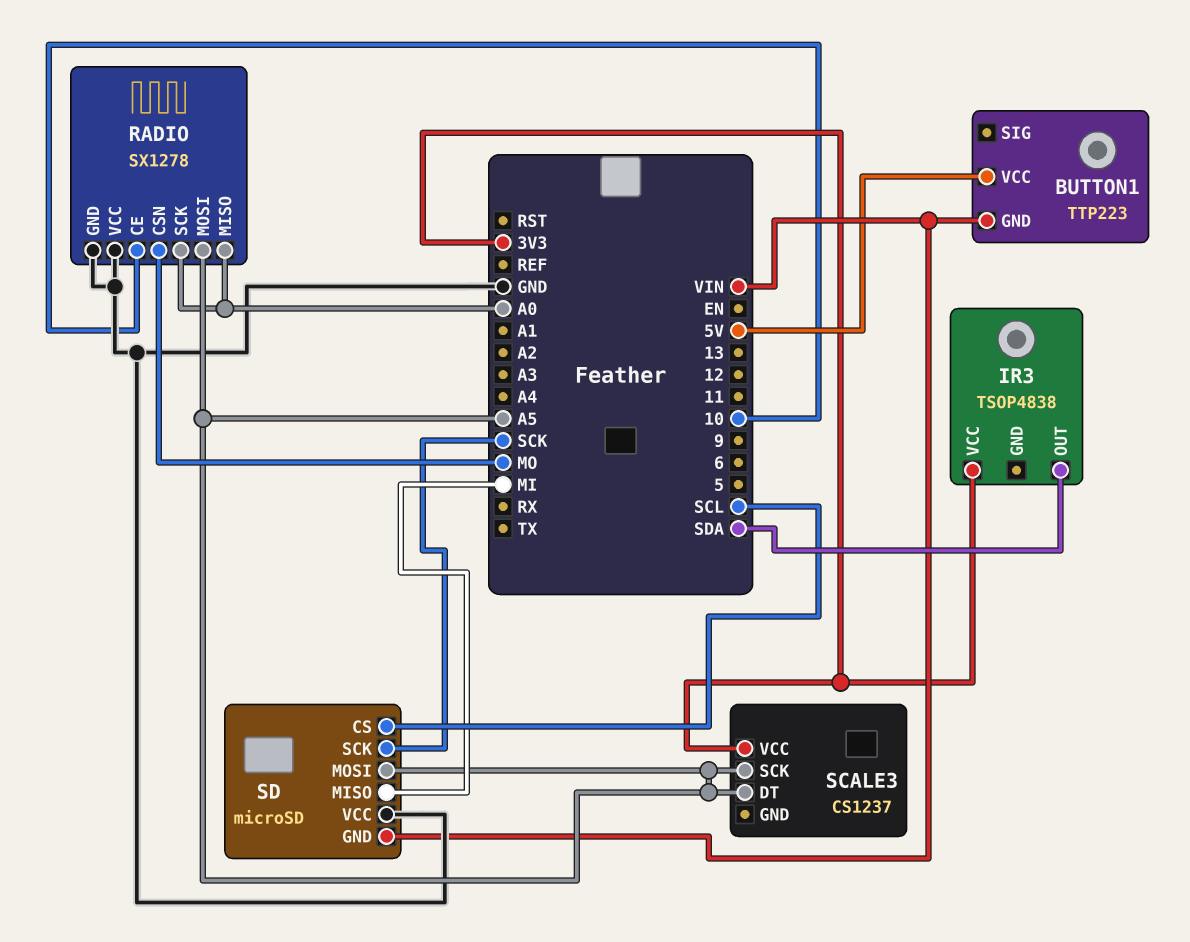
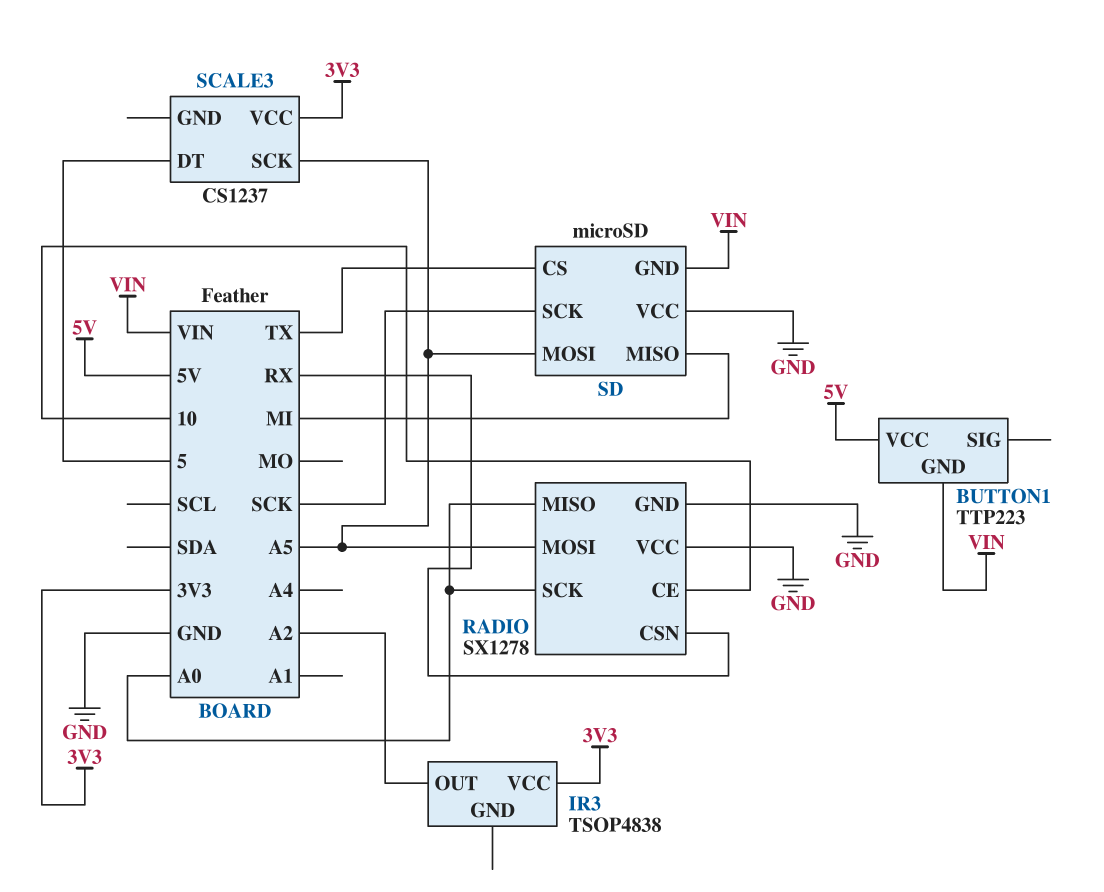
IR3 pin OUT: SDA -> A2
RADIO pin CSN: MO -> RX
SCALE3 pin DT: A5 -> 5
SD pin CS: SCL -> TX

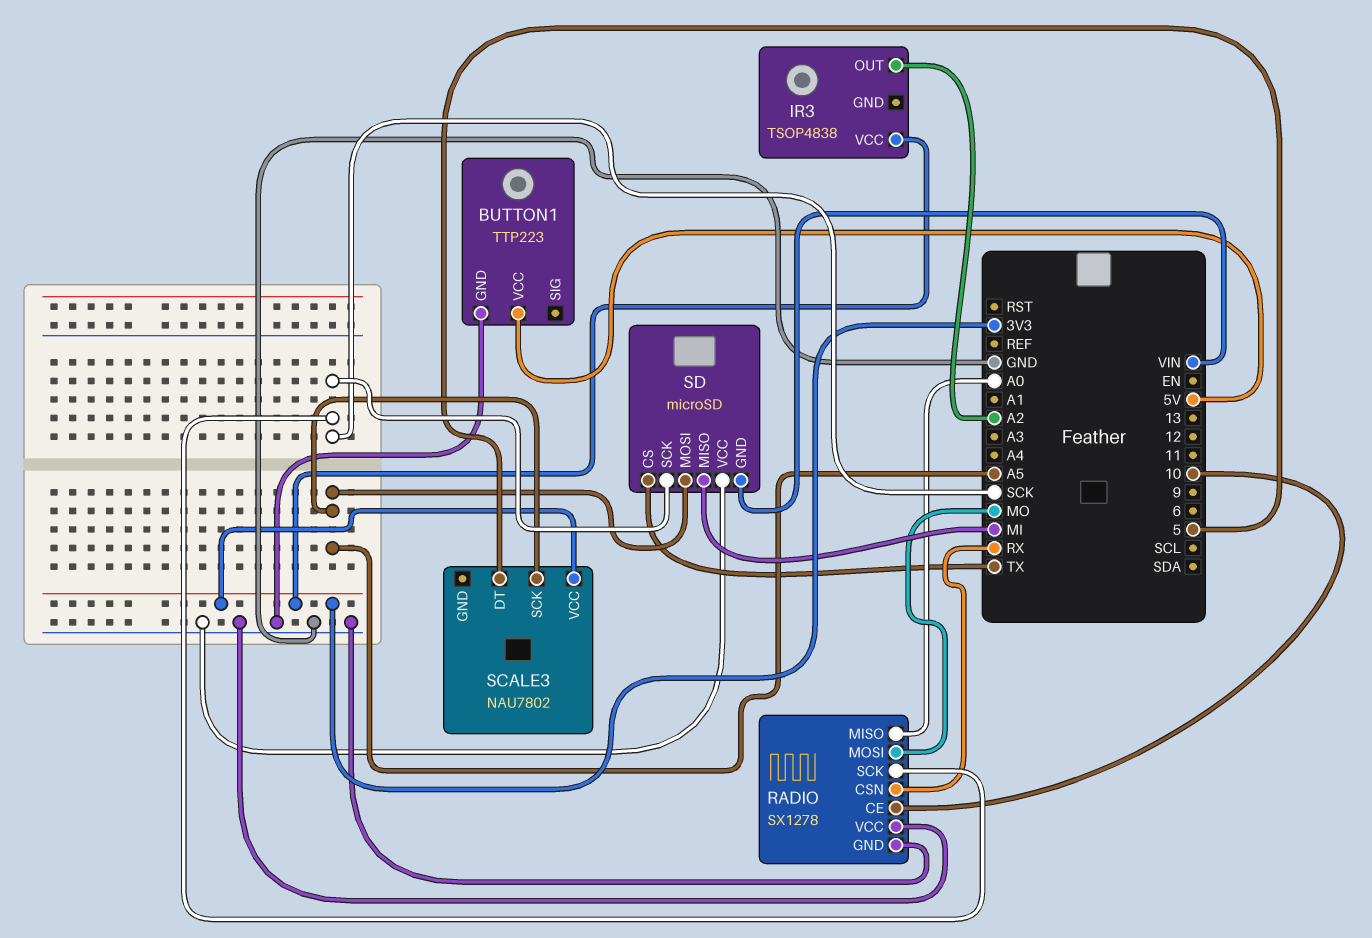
BUTTON1 pin GND: VIN -> GND
RADIO pin MOSI: A5 -> MO
RADIO pin SCK: A0 -> SCK
SCALE3: CS1237 -> NAU7802

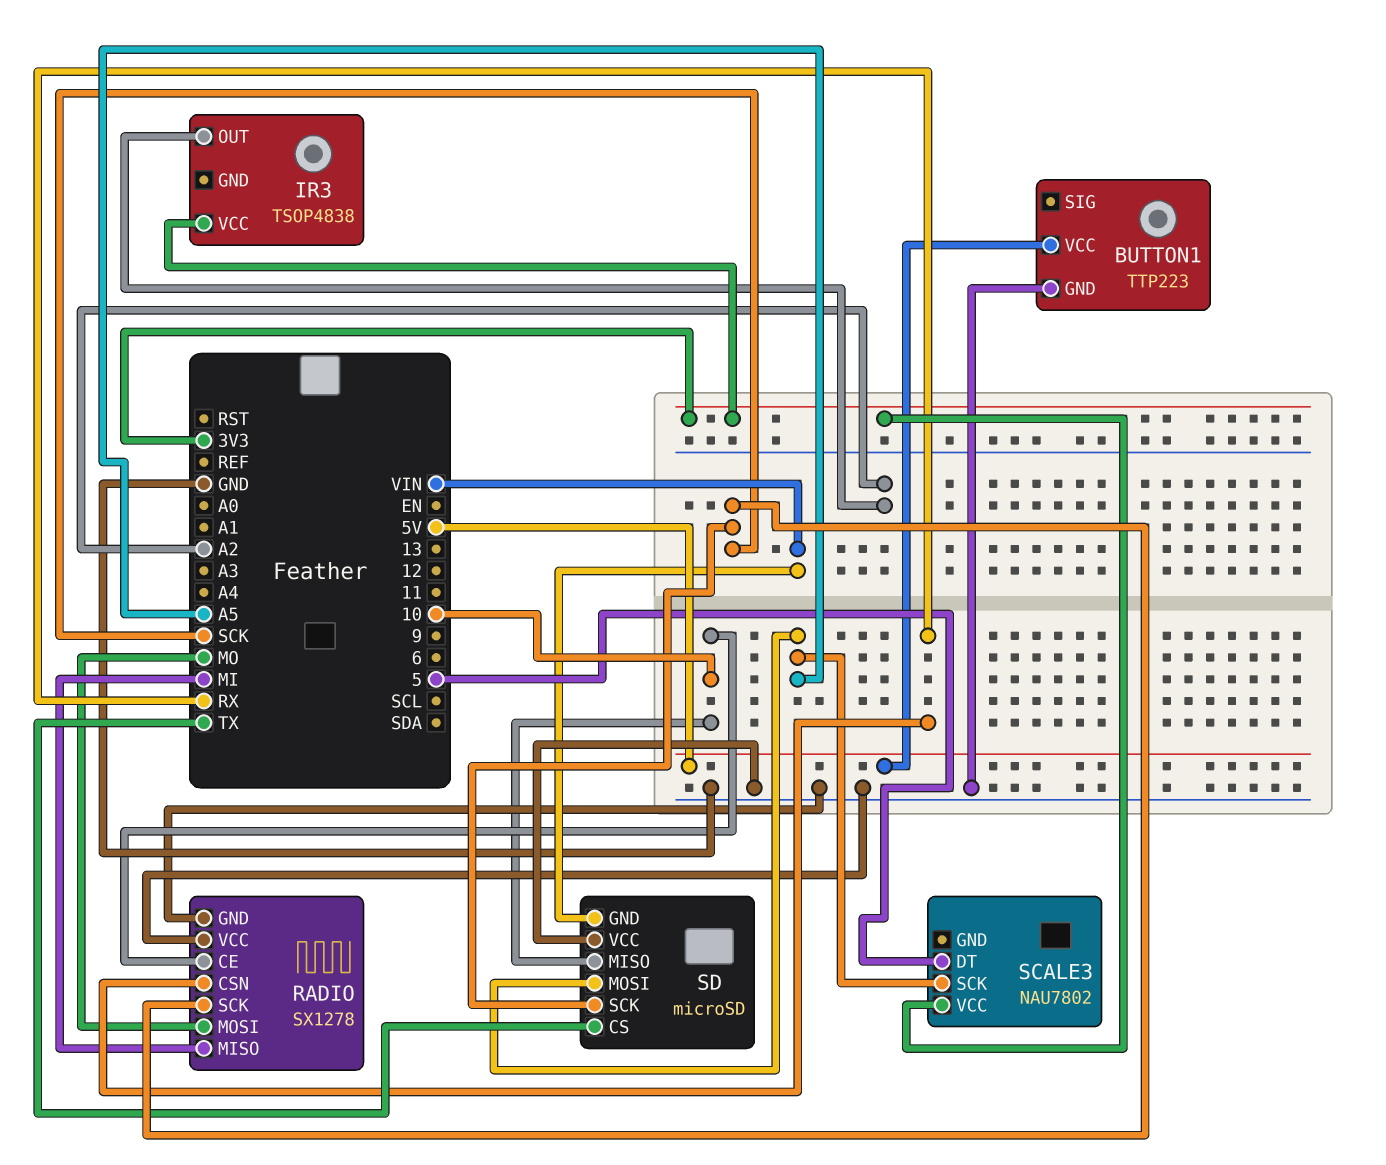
RADIO pin MISO: A0 -> MI
SD pin MISO: MI -> 10

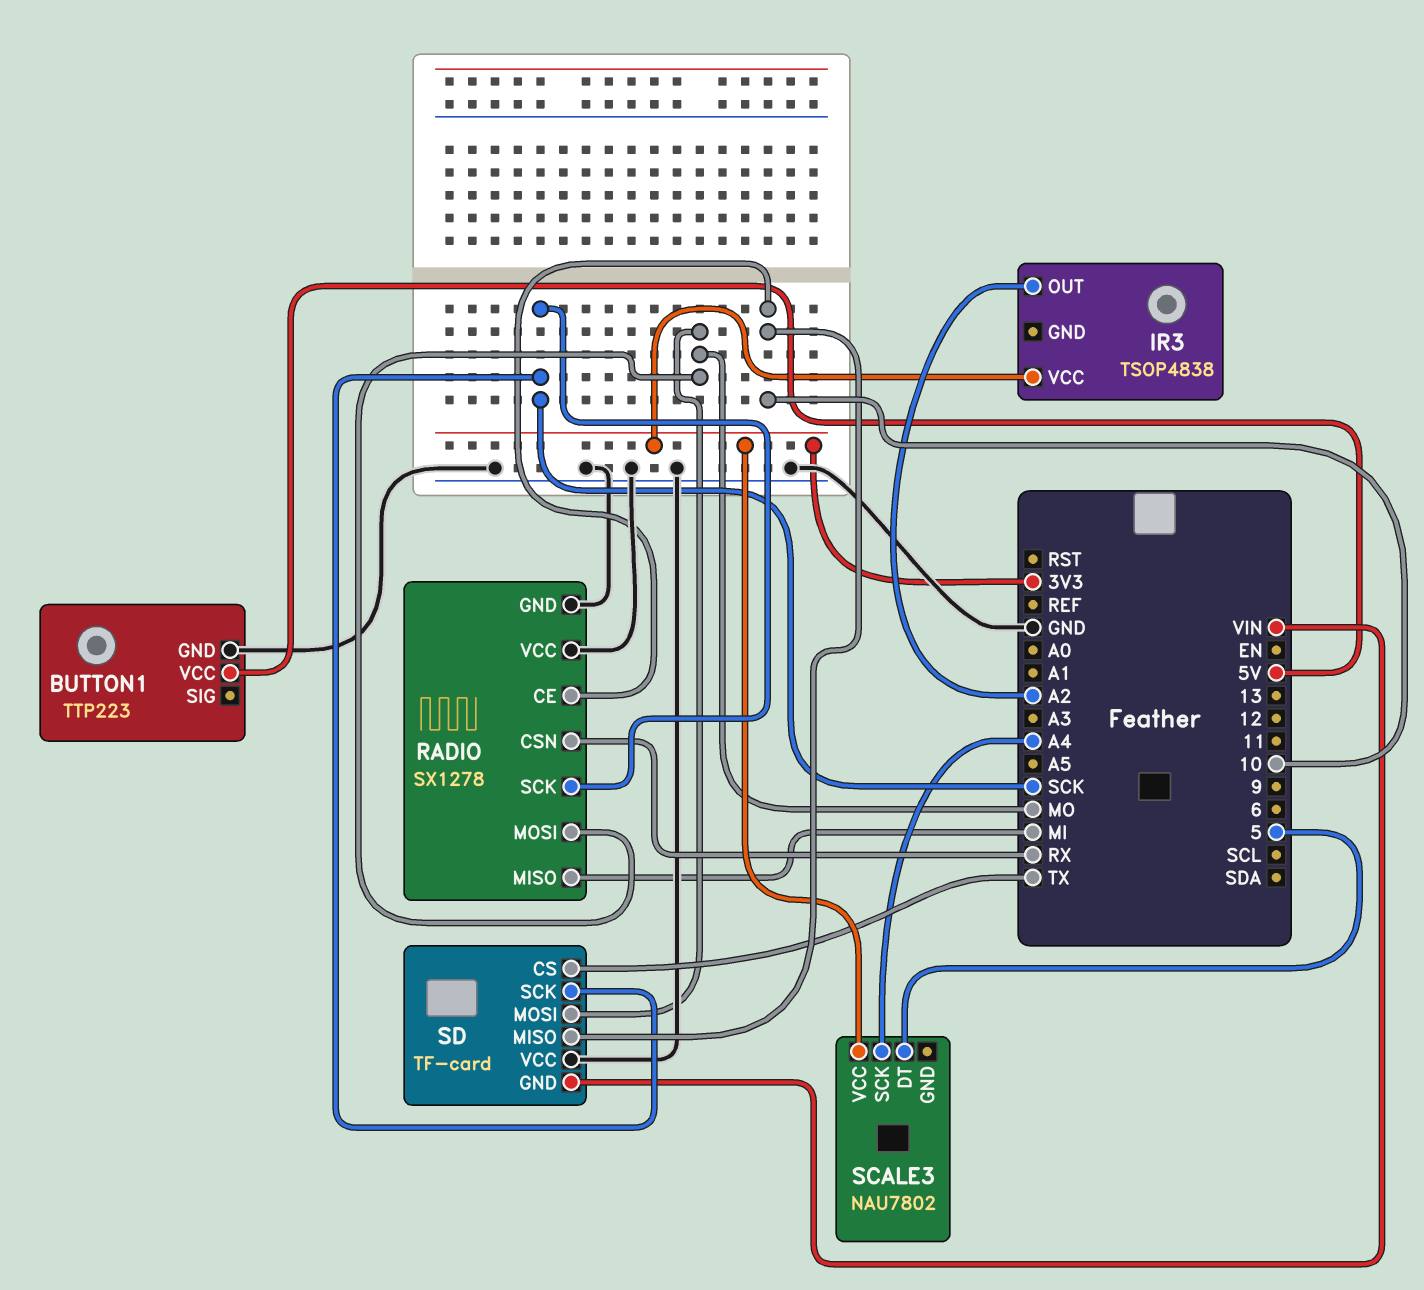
SCALE3 pin SCK: A5 -> A4
SD: microSD -> TF-card
SD pin MOSI: A5 -> MO

